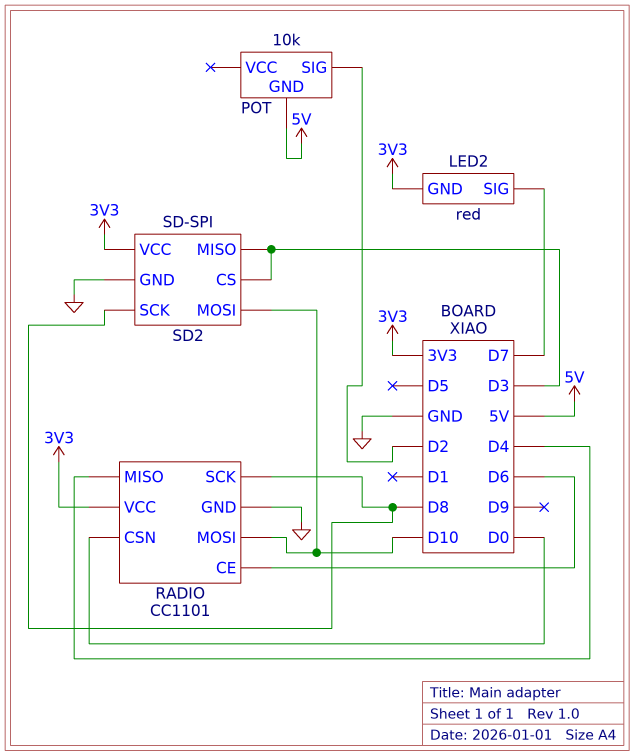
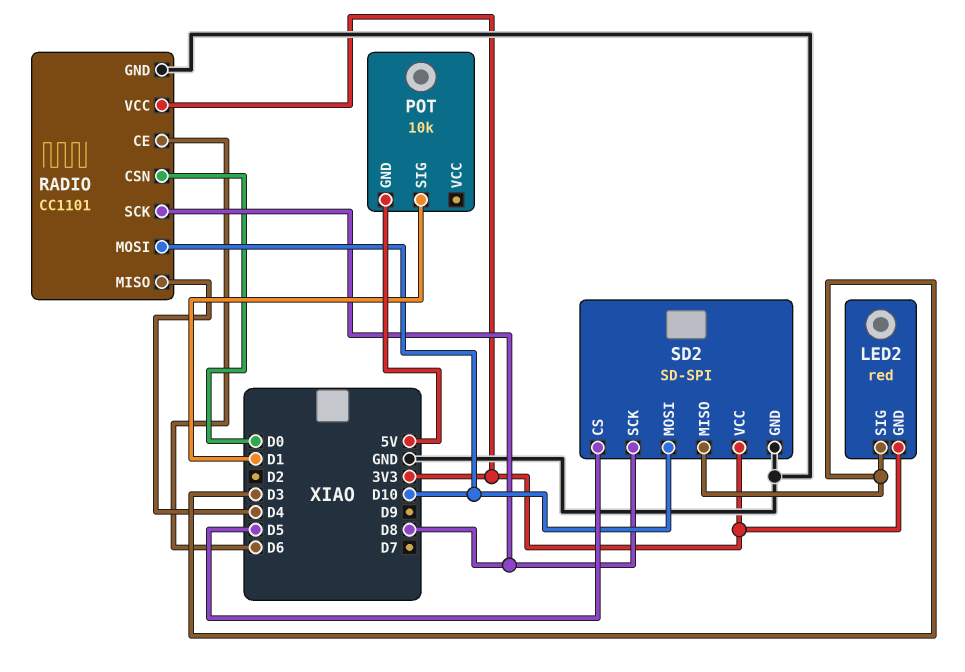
LED2 pin SIG: D7 -> D3
POT pin SIG: D2 -> D1
SD2 pin CS: D3 -> D5

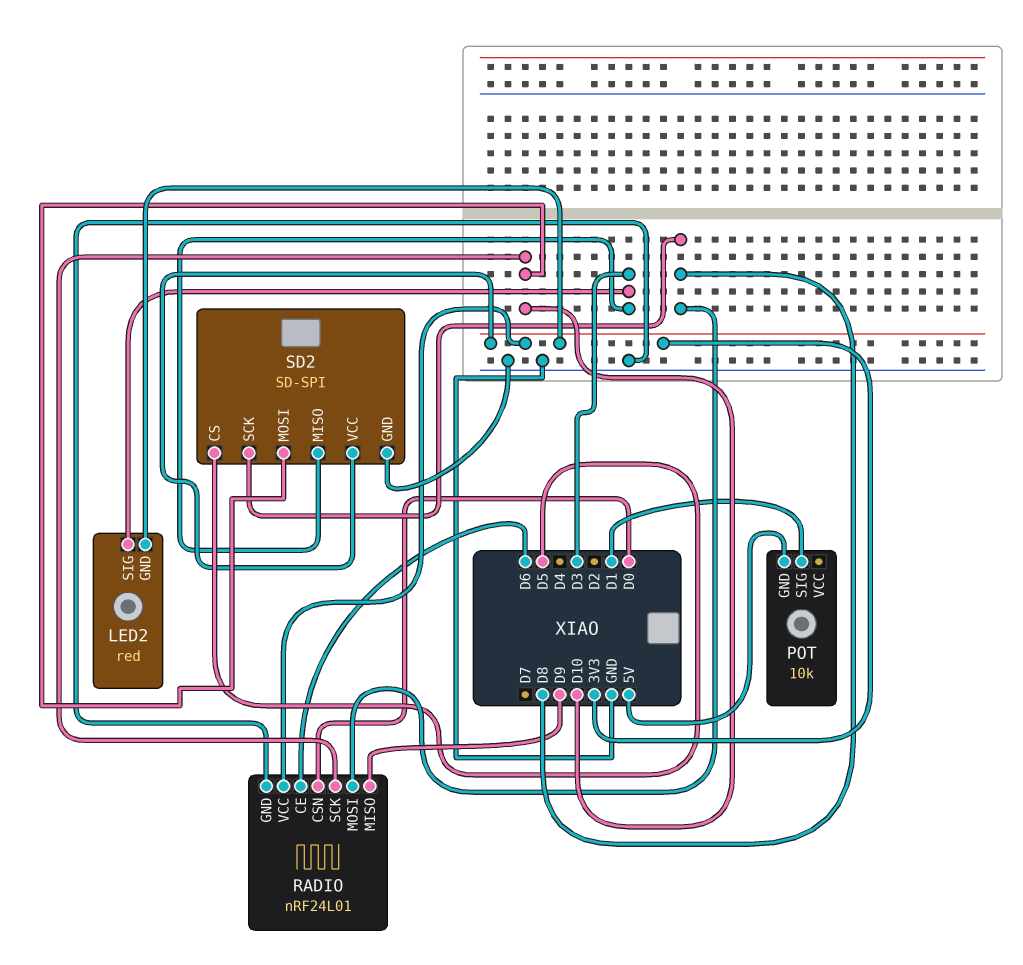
RADIO: CC1101 -> nRF24L01
RADIO pin MISO: D4 -> D9
RADIO pin MOSI: D10 -> D8
RADIO pin SCK: D8 -> D10

